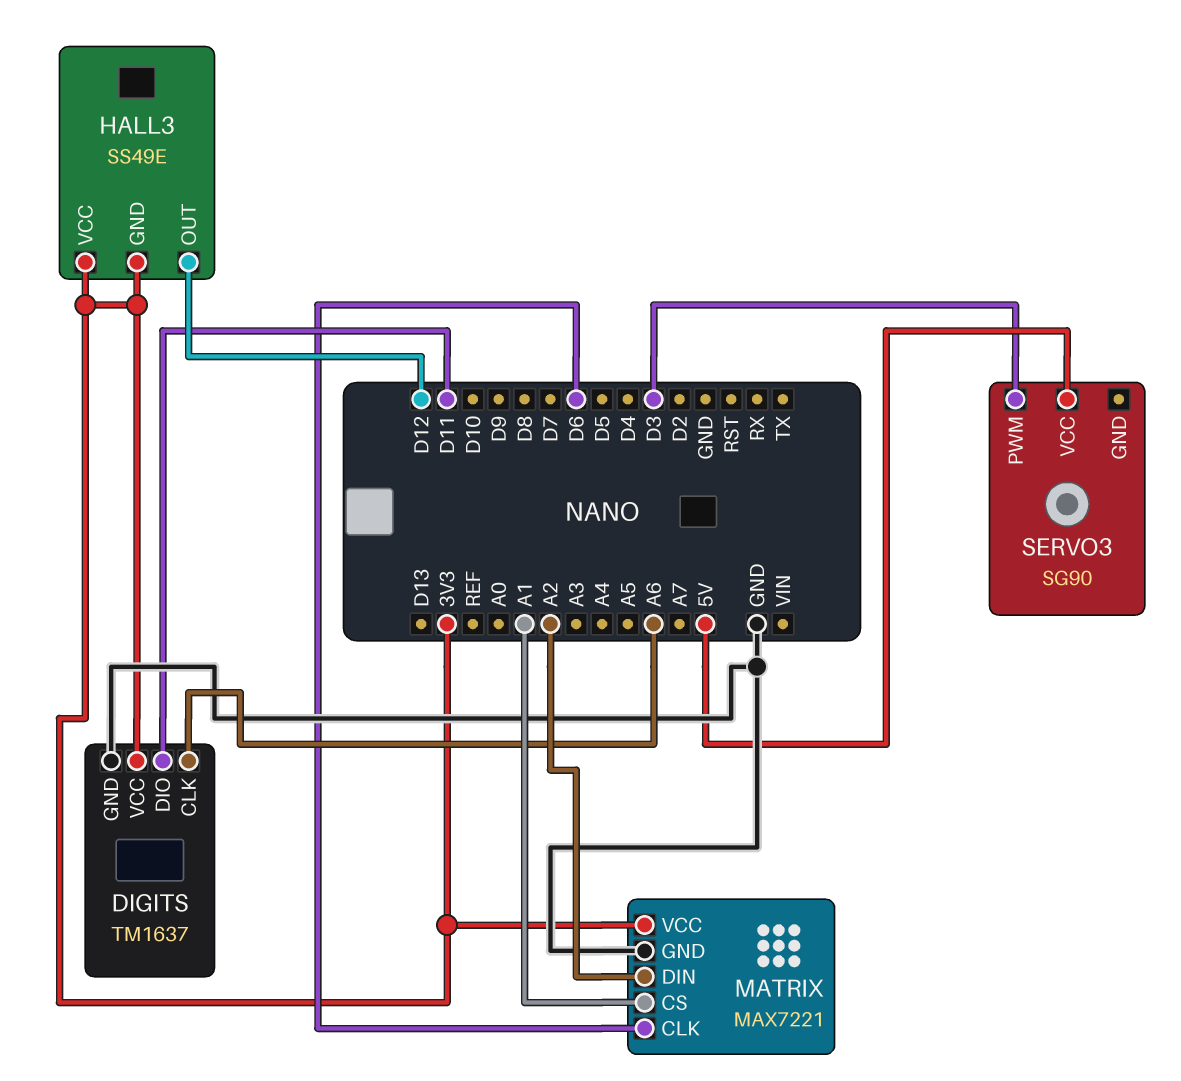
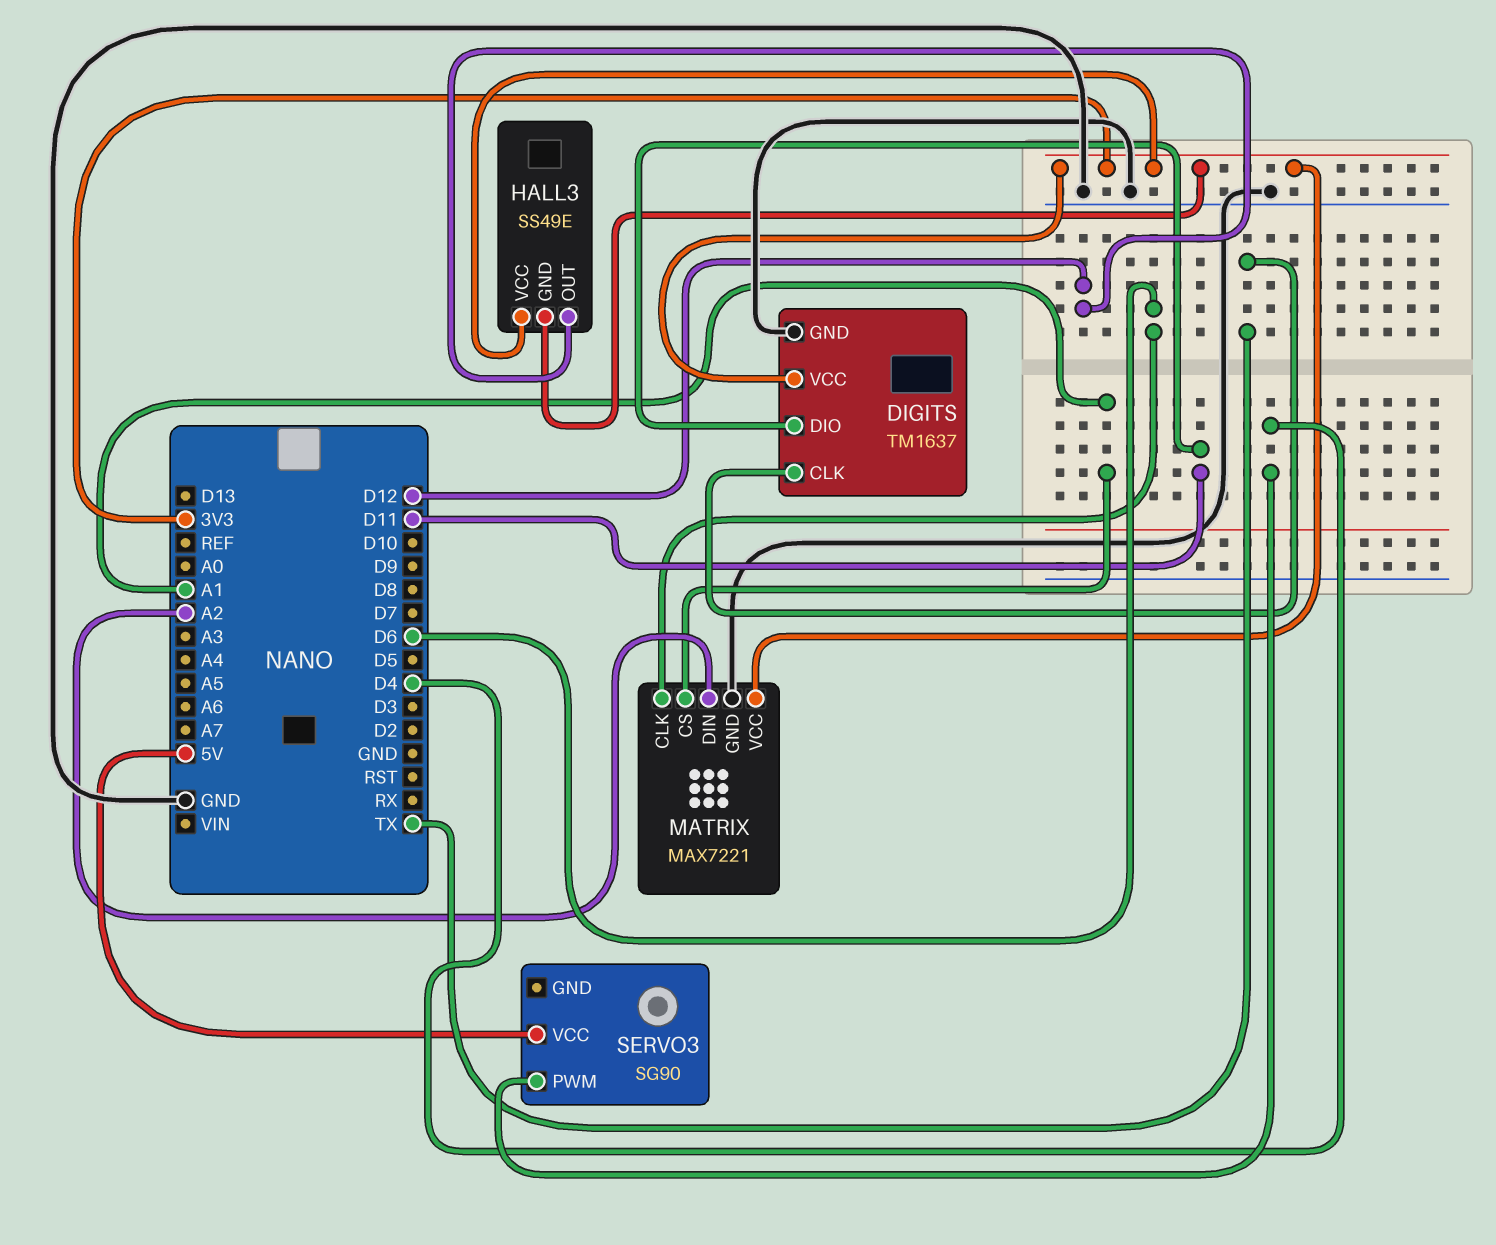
DIGITS pin CLK: A6 -> TX
SERVO3 pin PWM: D3 -> D4

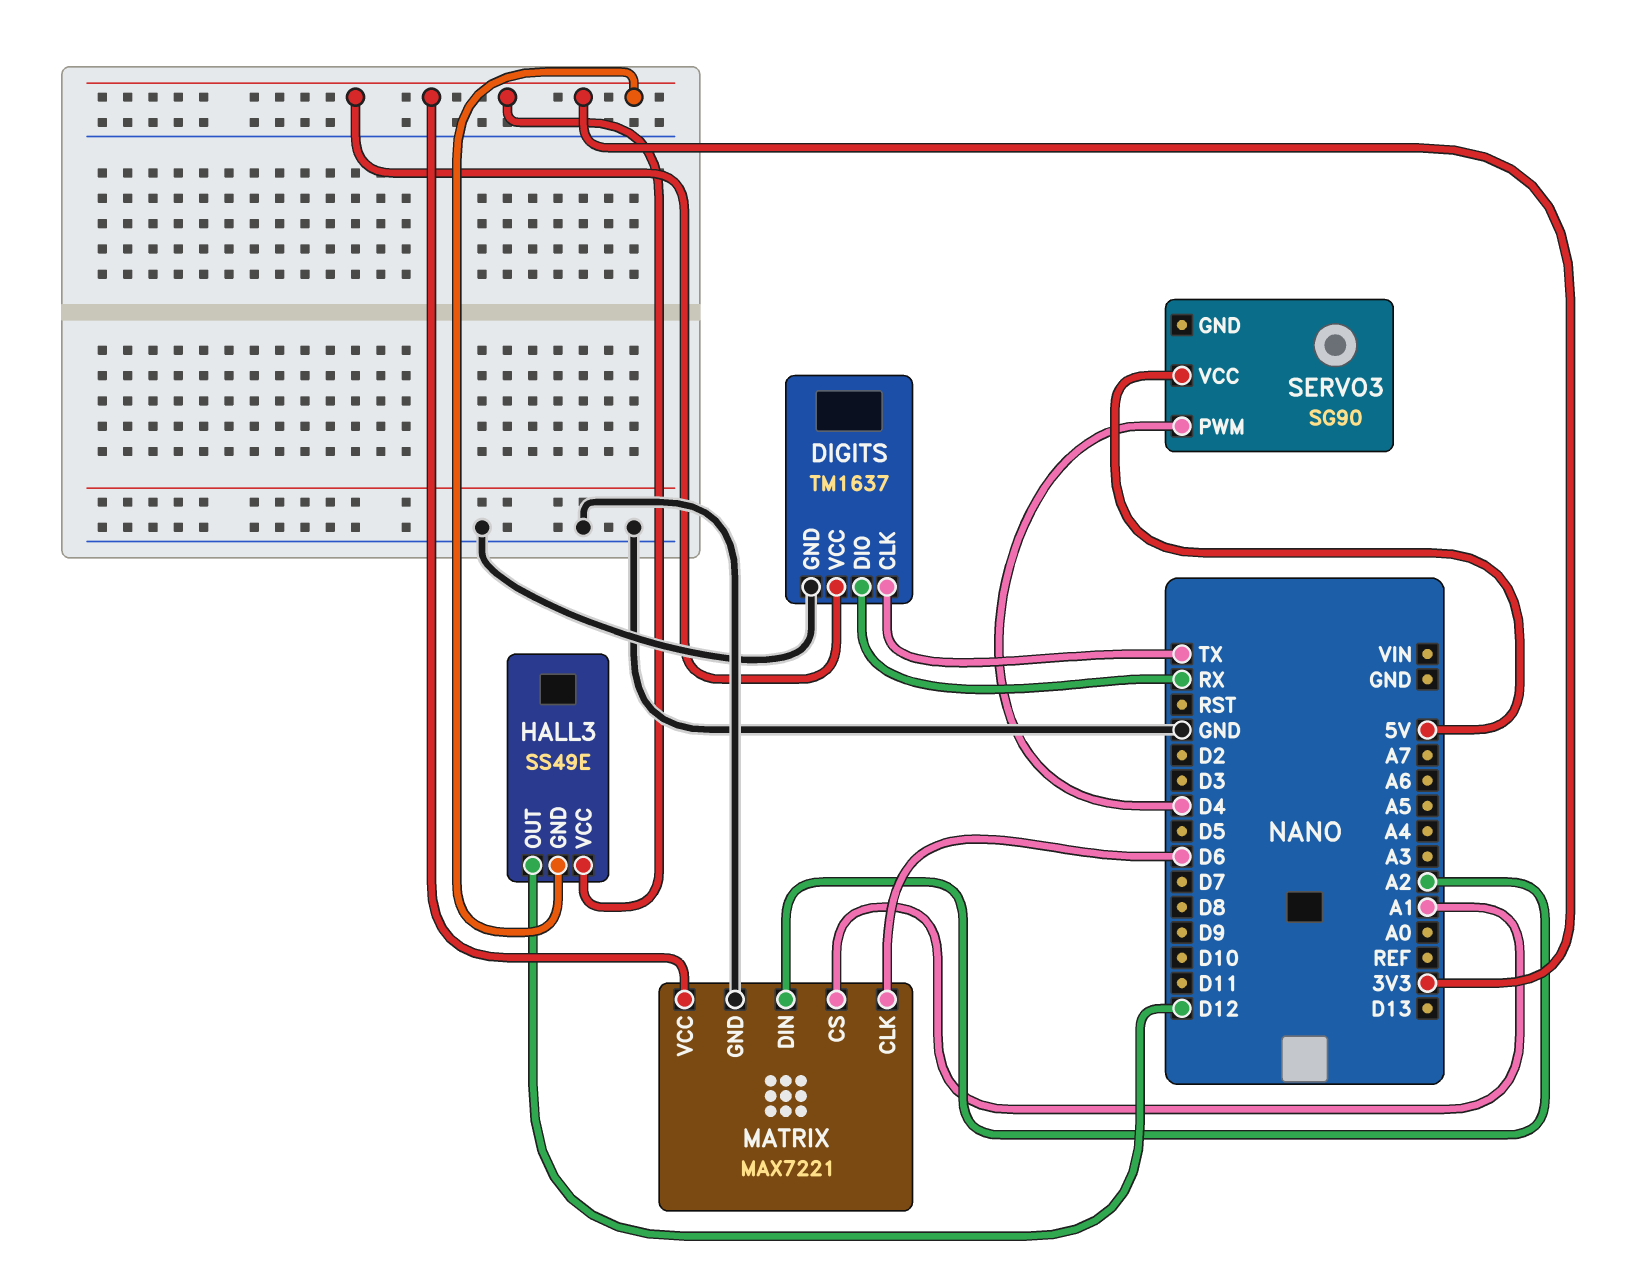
DIGITS pin DIO: D11 -> RX

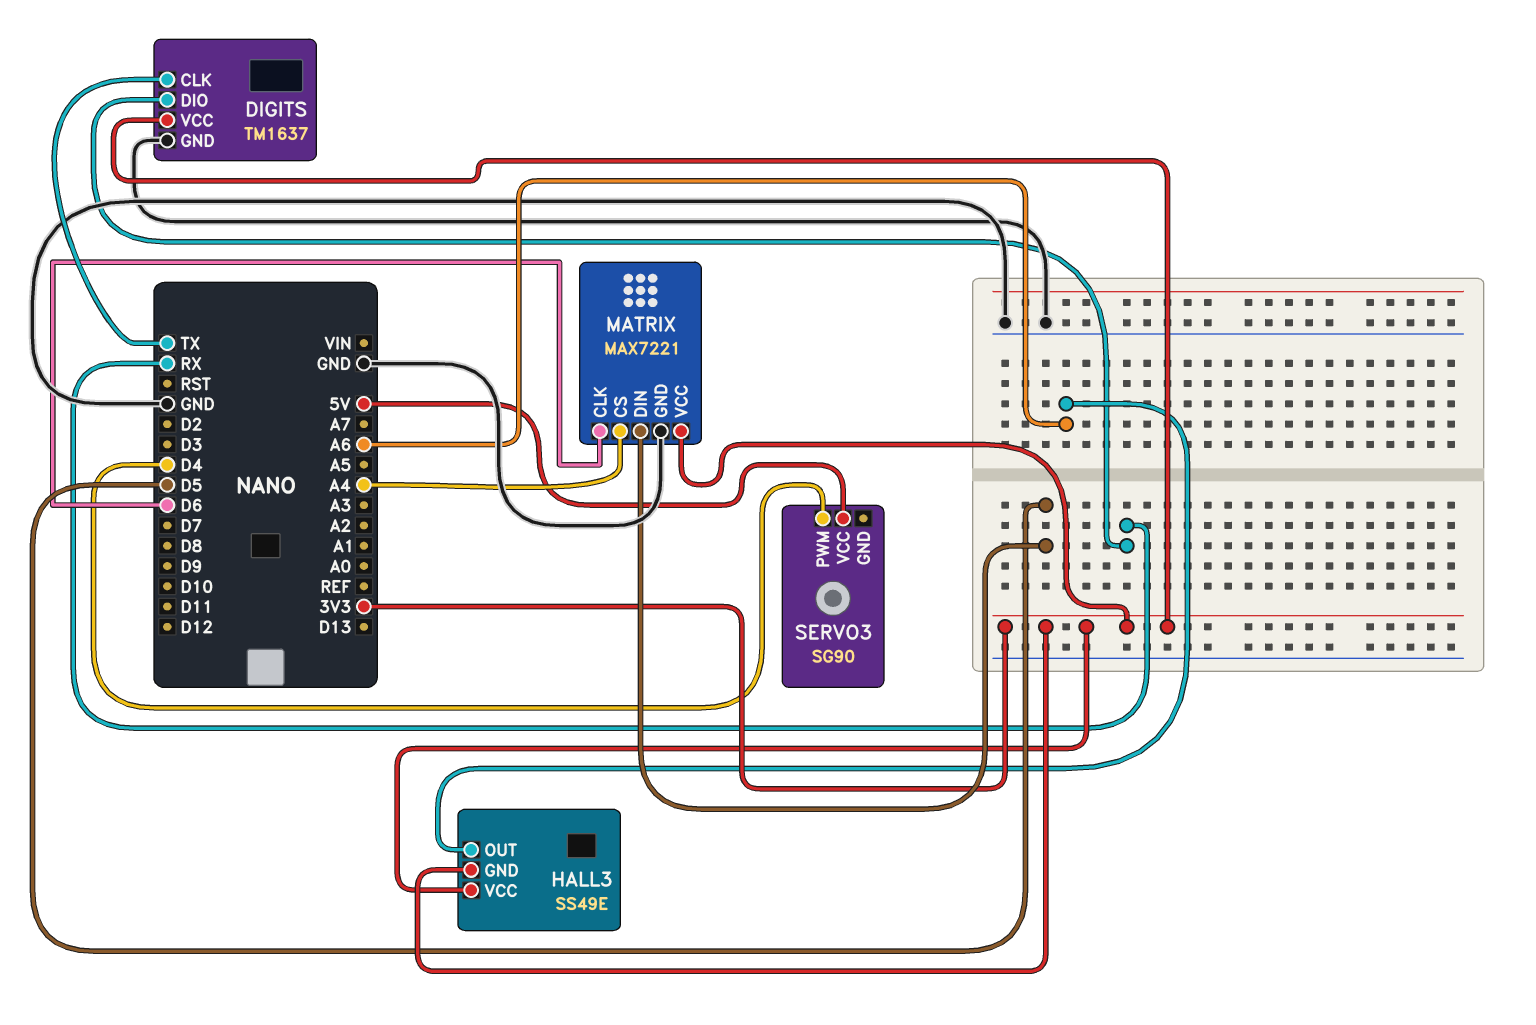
HALL3 pin OUT: D12 -> A6
MATRIX pin CS: A1 -> A4
MATRIX pin DIN: A2 -> D5

